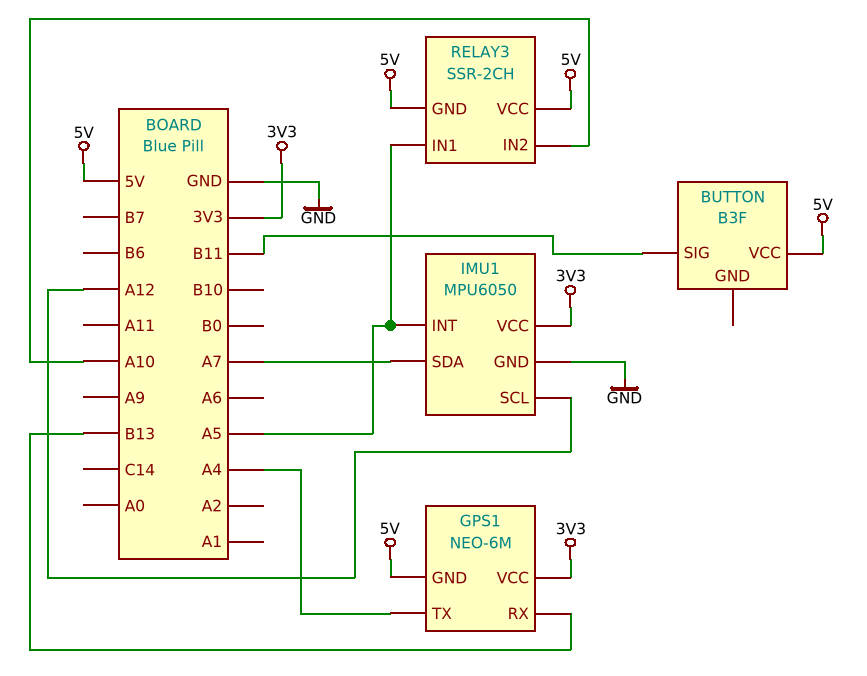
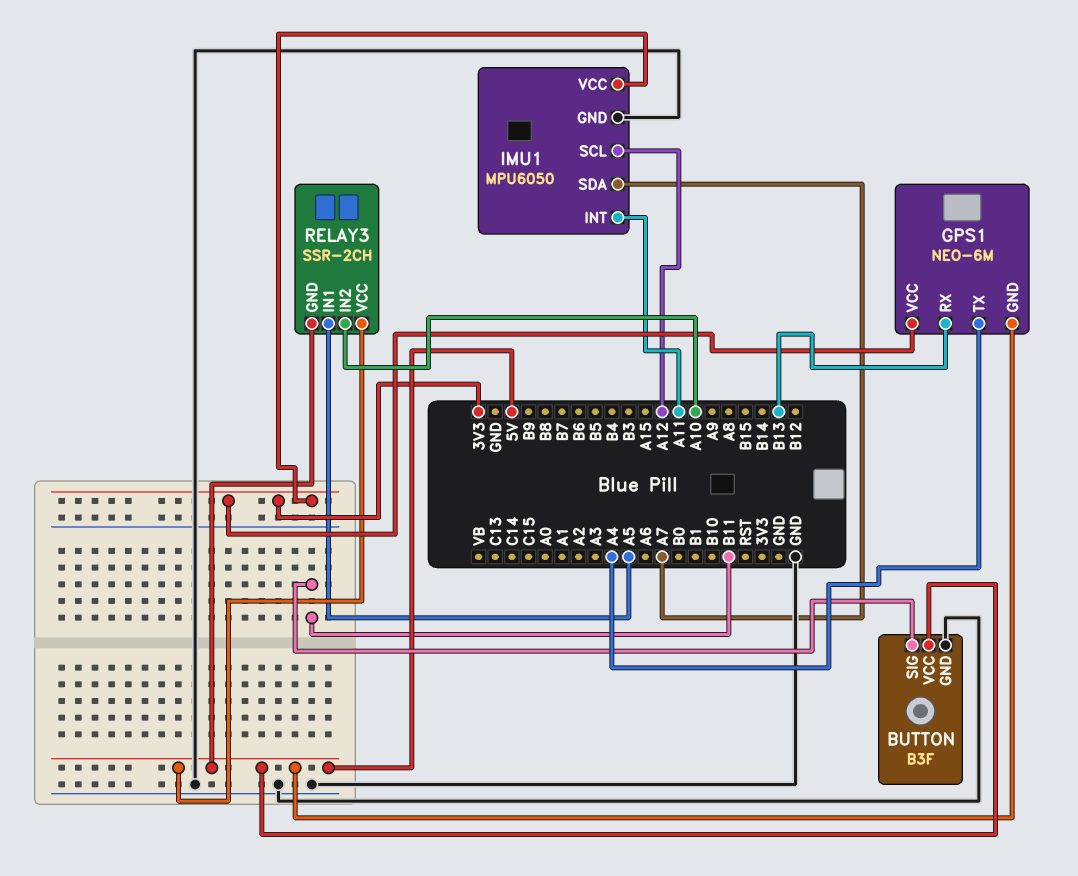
BUTTON pin GND: none -> GND
IMU1 pin INT: A5 -> A11

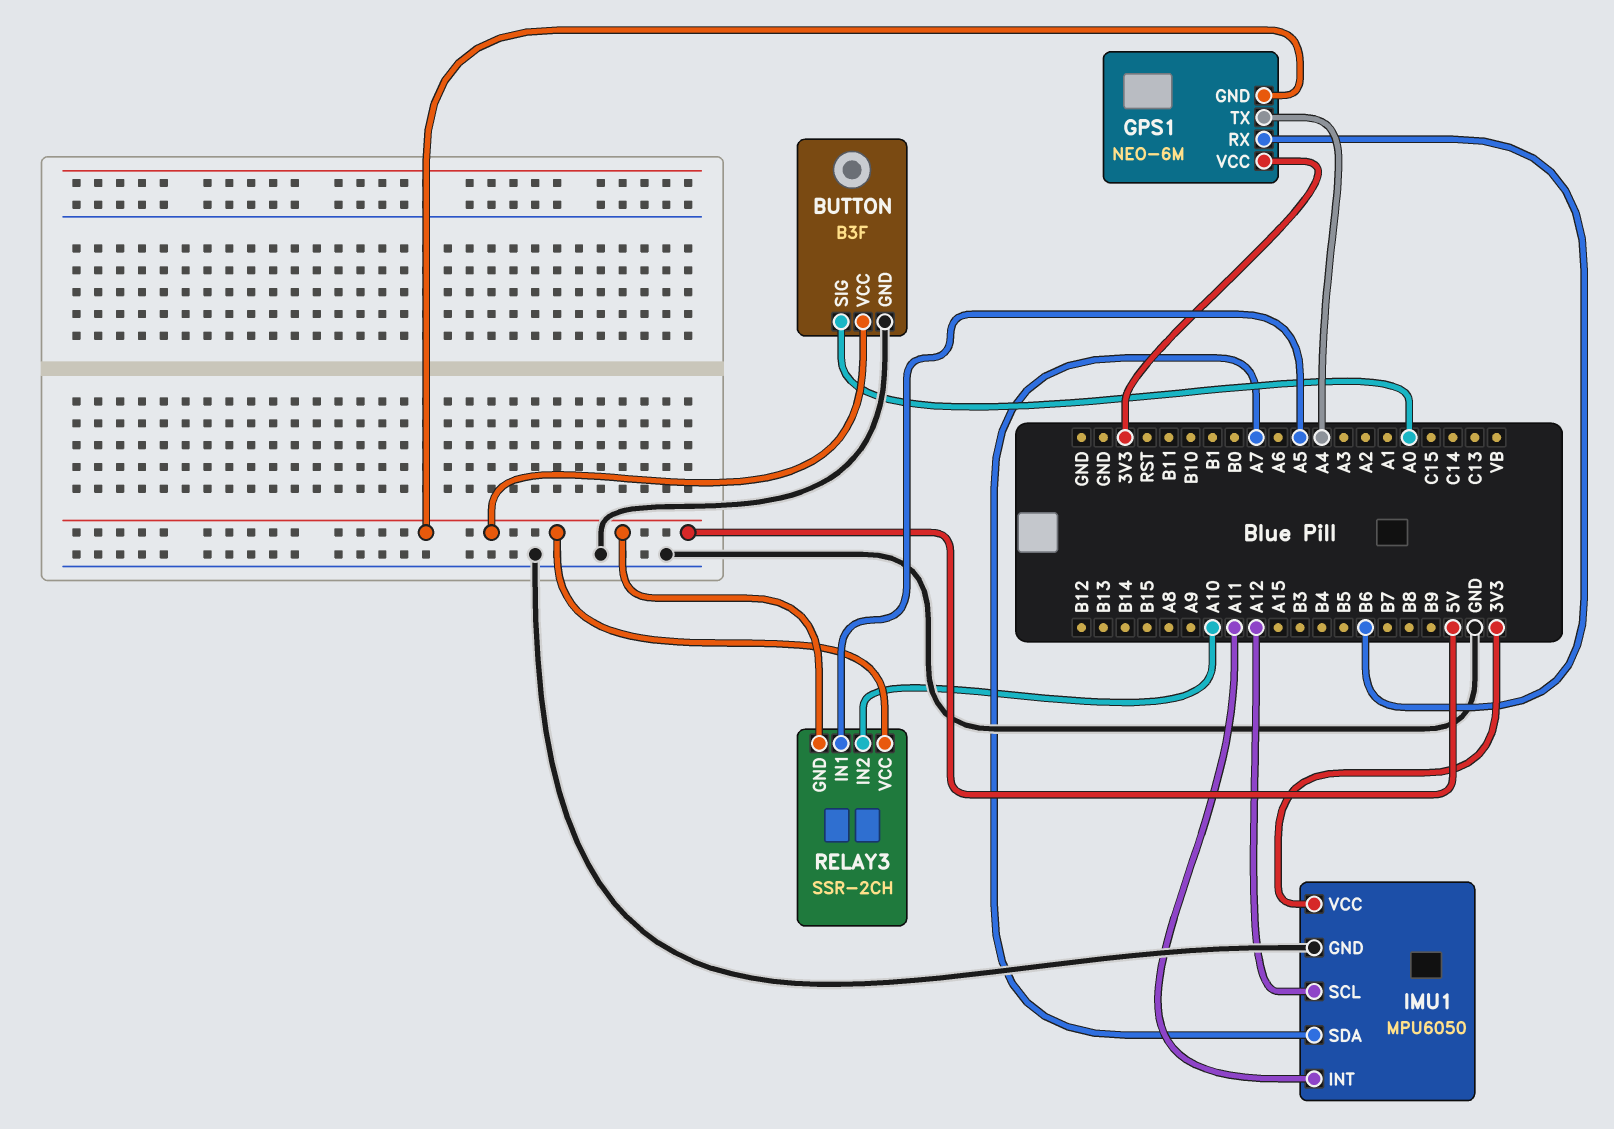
BUTTON pin SIG: B11 -> A0
GPS1 pin RX: B13 -> B6

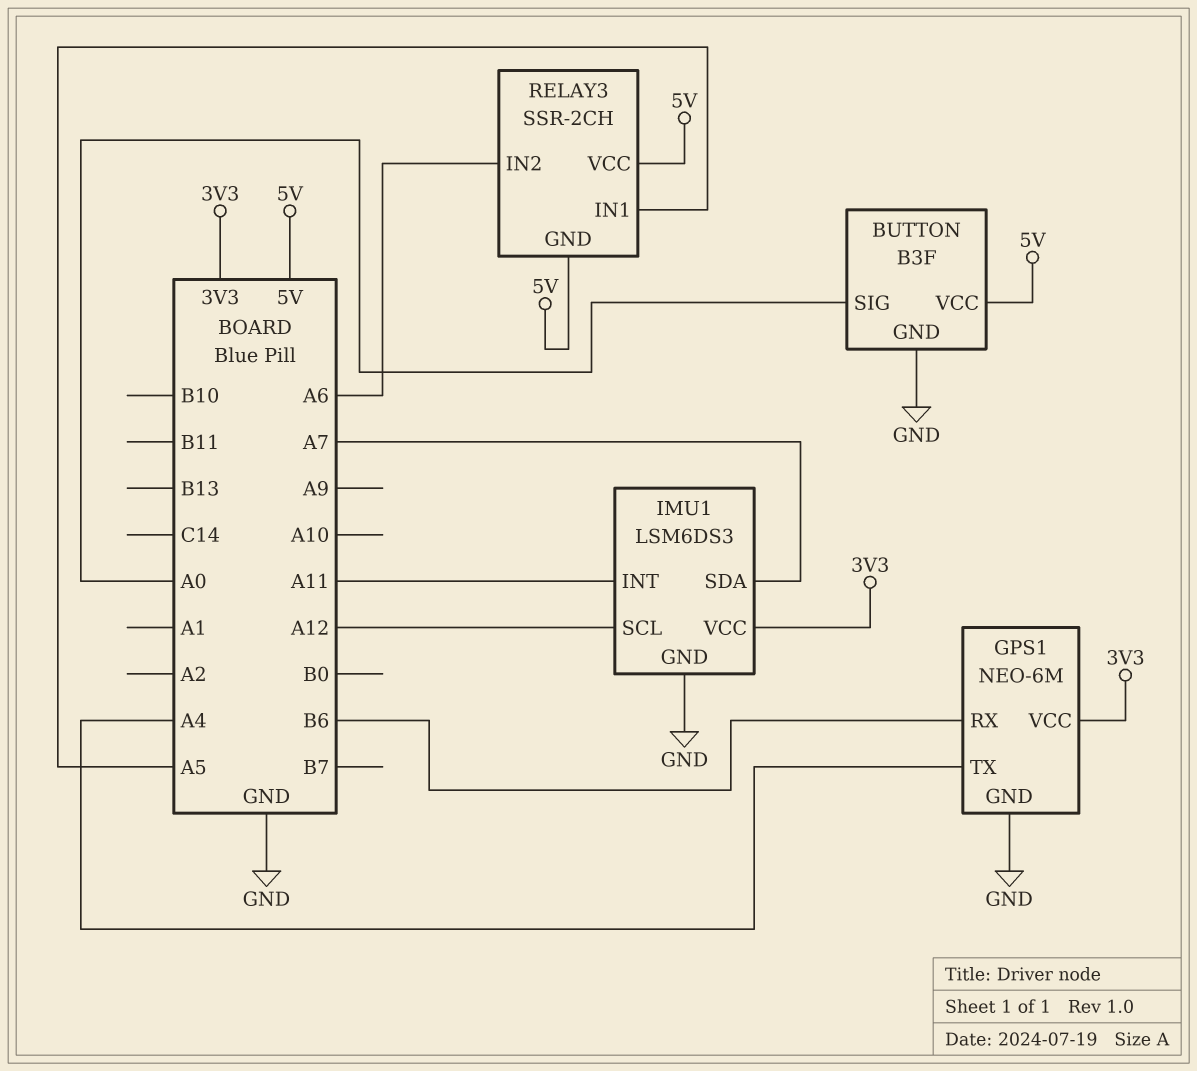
GPS1 pin GND: 5V -> GND
IMU1: MPU6050 -> LSM6DS3
RELAY3 pin IN2: A10 -> A6

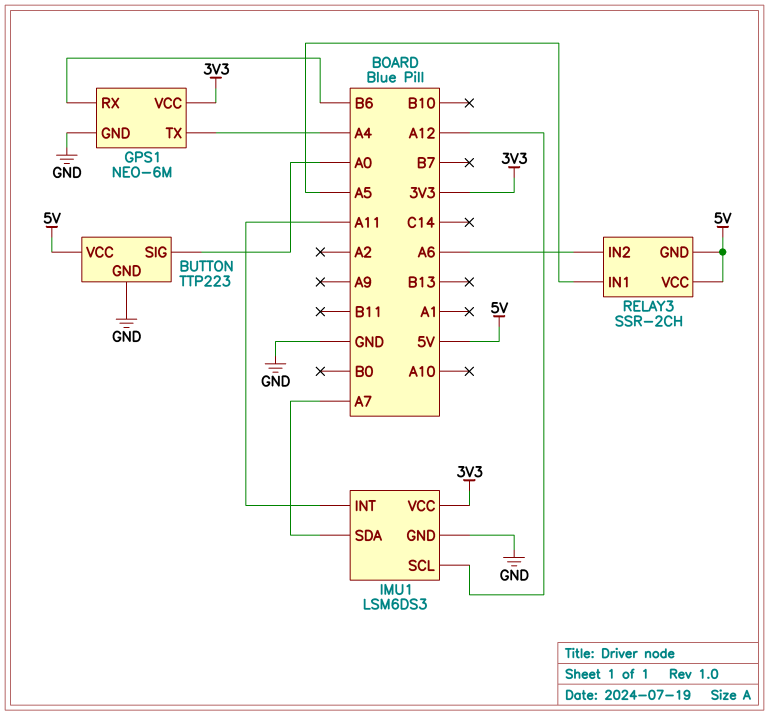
BUTTON: B3F -> TTP223

